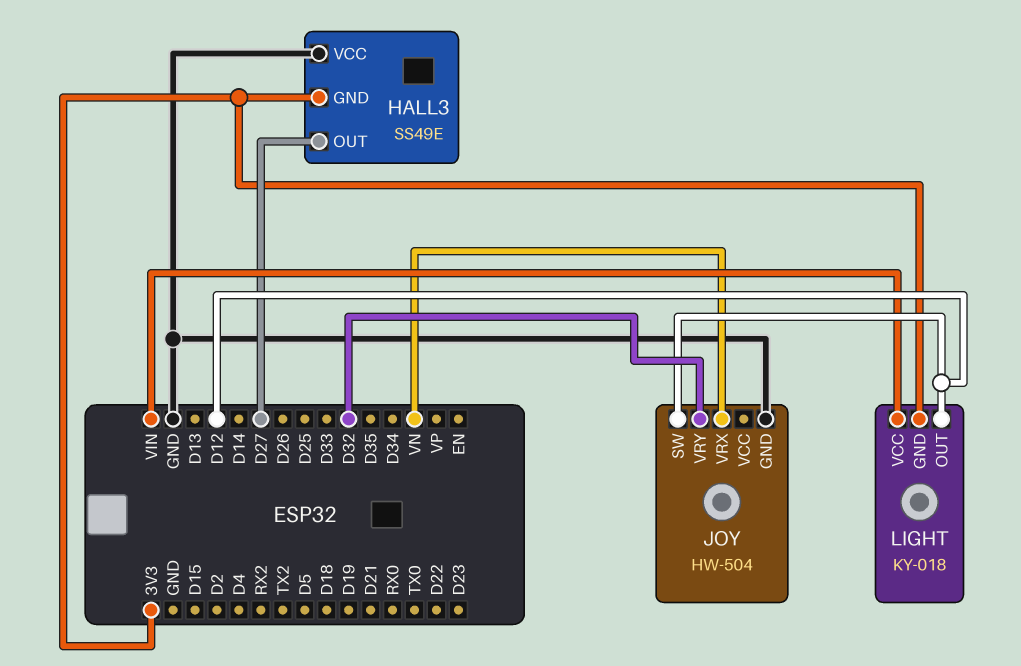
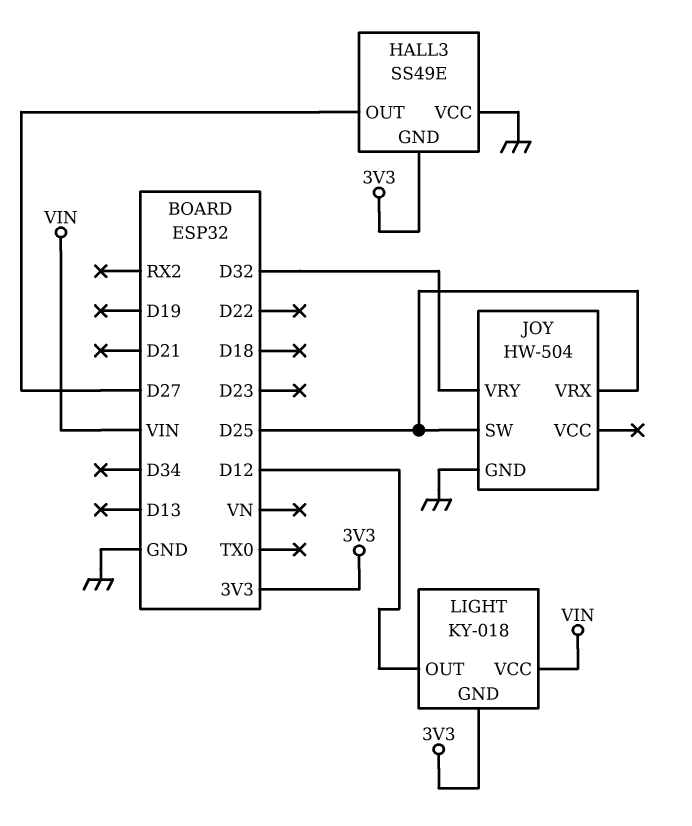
JOY pin SW: D12 -> D25
JOY pin VRX: VN -> D25

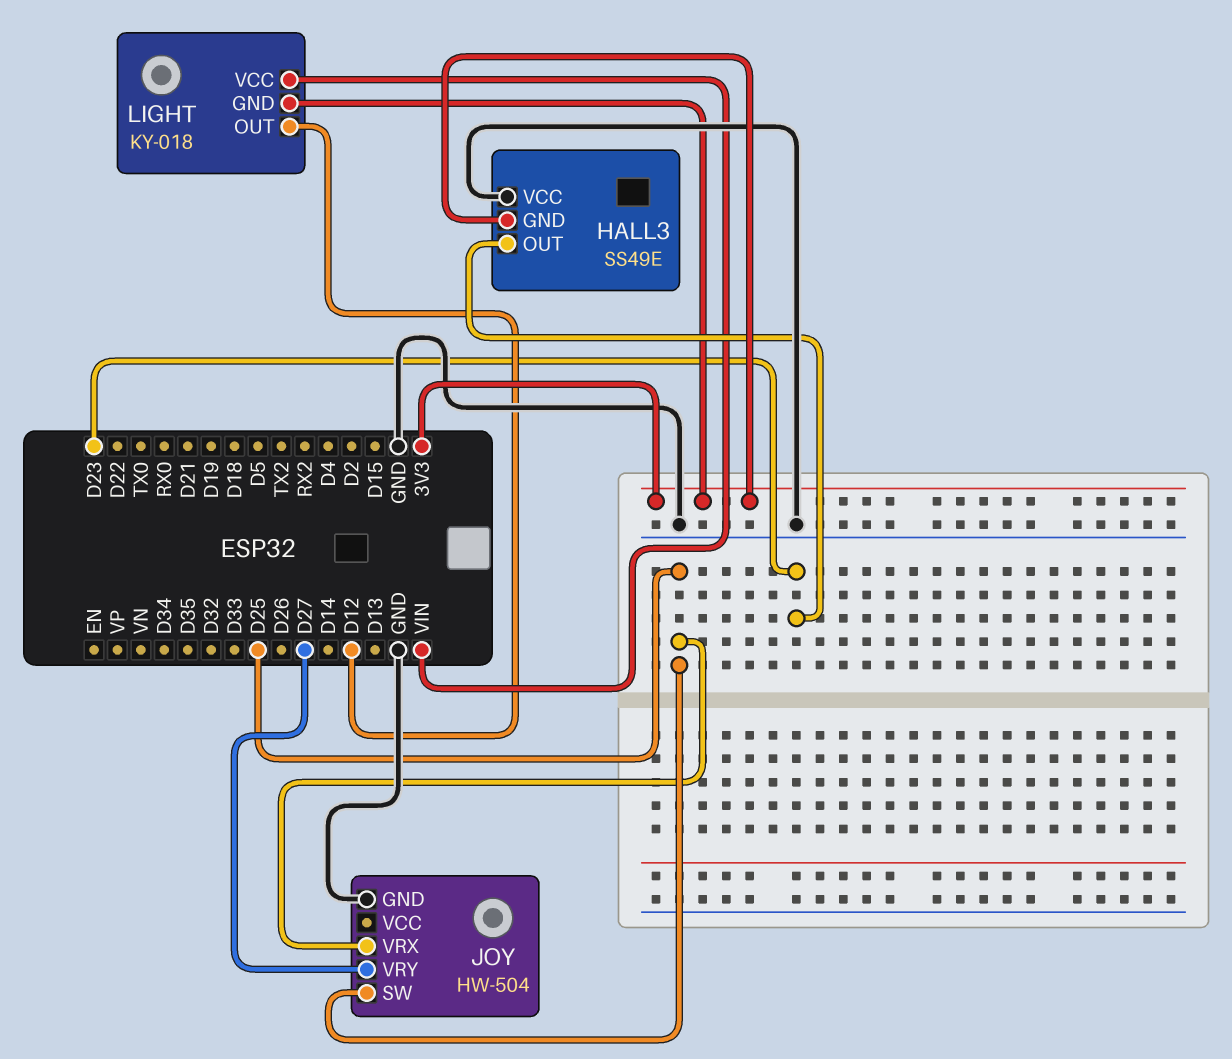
HALL3 pin OUT: D27 -> D23
JOY pin VRY: D32 -> D27

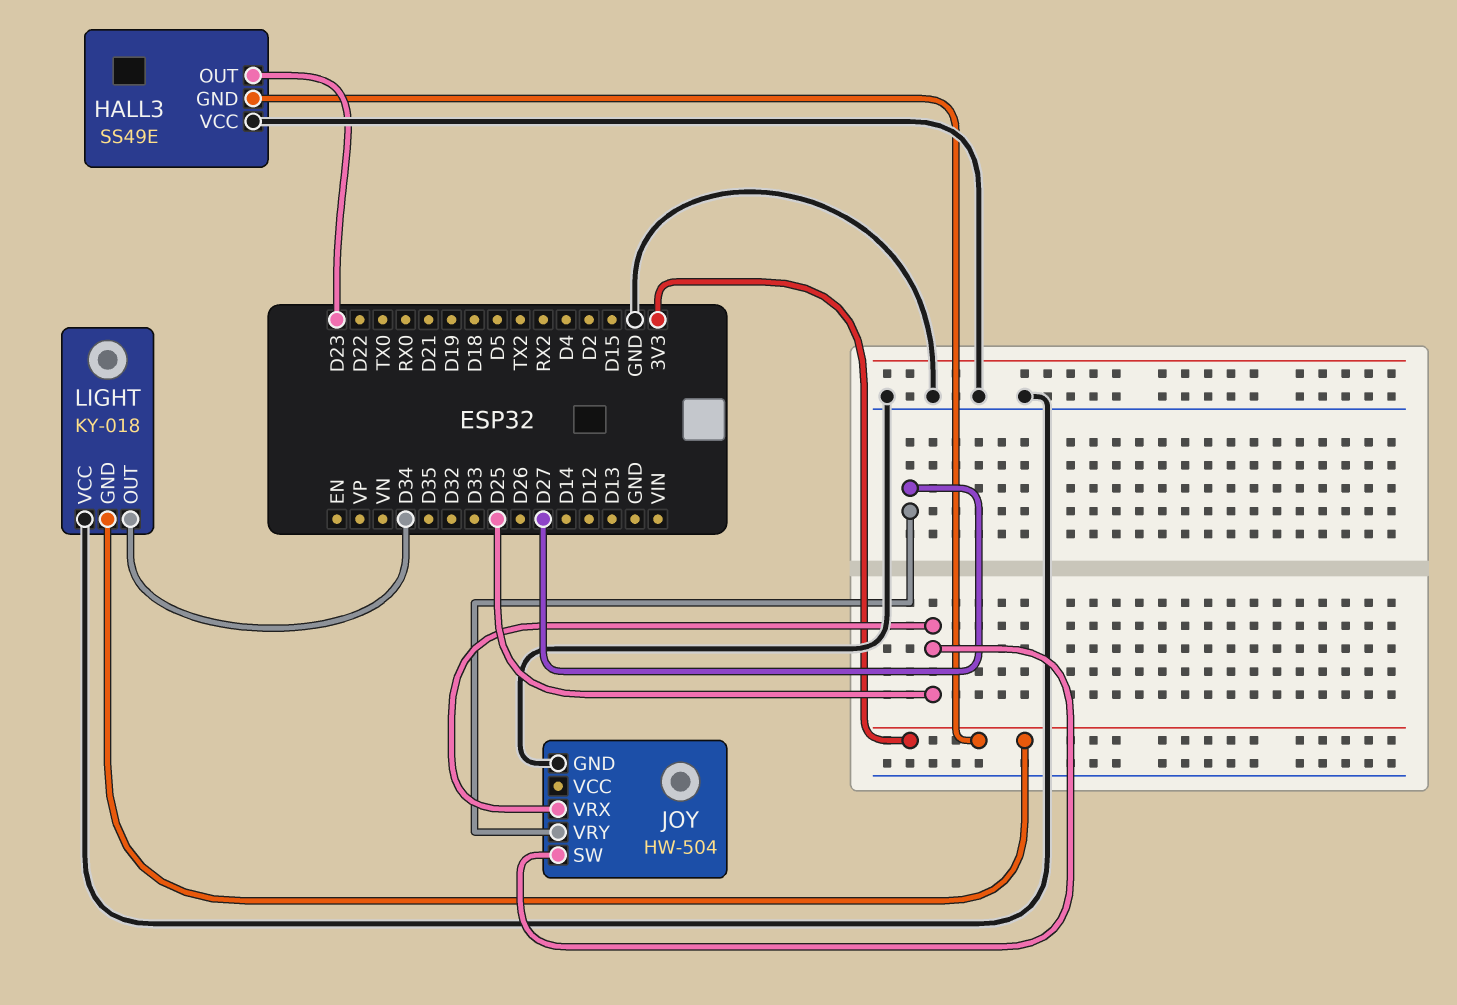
LIGHT pin OUT: D12 -> D34
LIGHT pin VCC: VIN -> GND

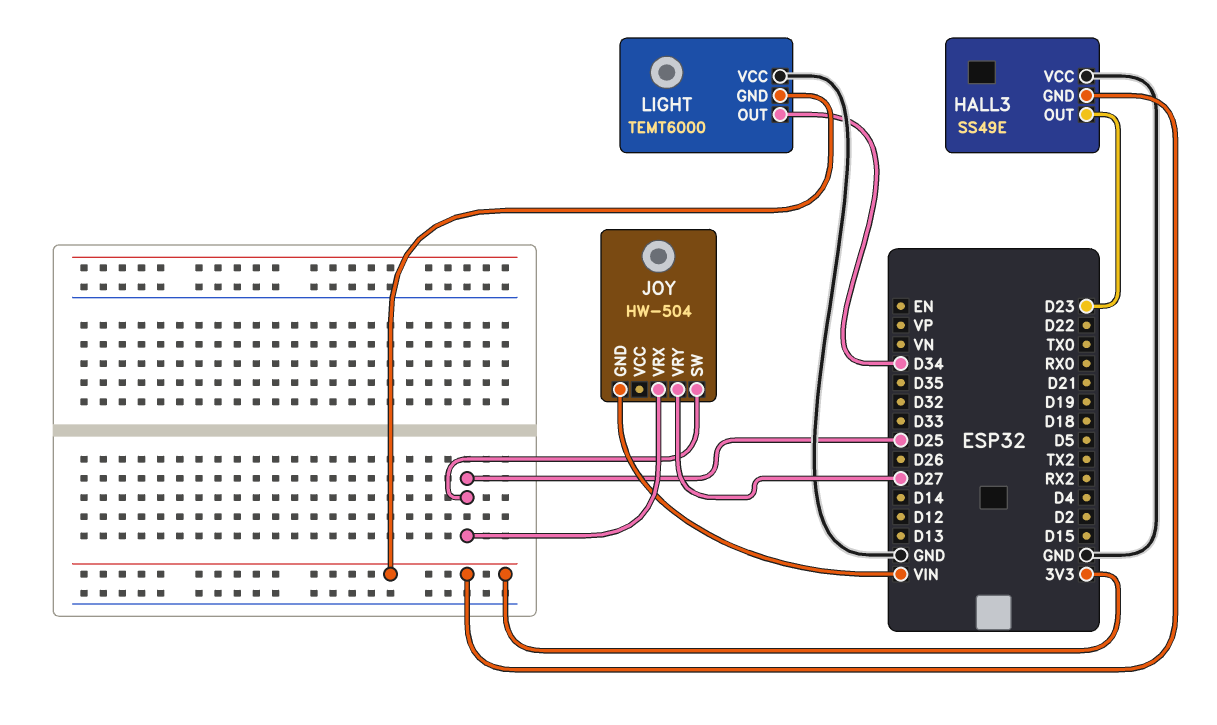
JOY pin GND: GND -> VIN
LIGHT: KY-018 -> TEMT6000

